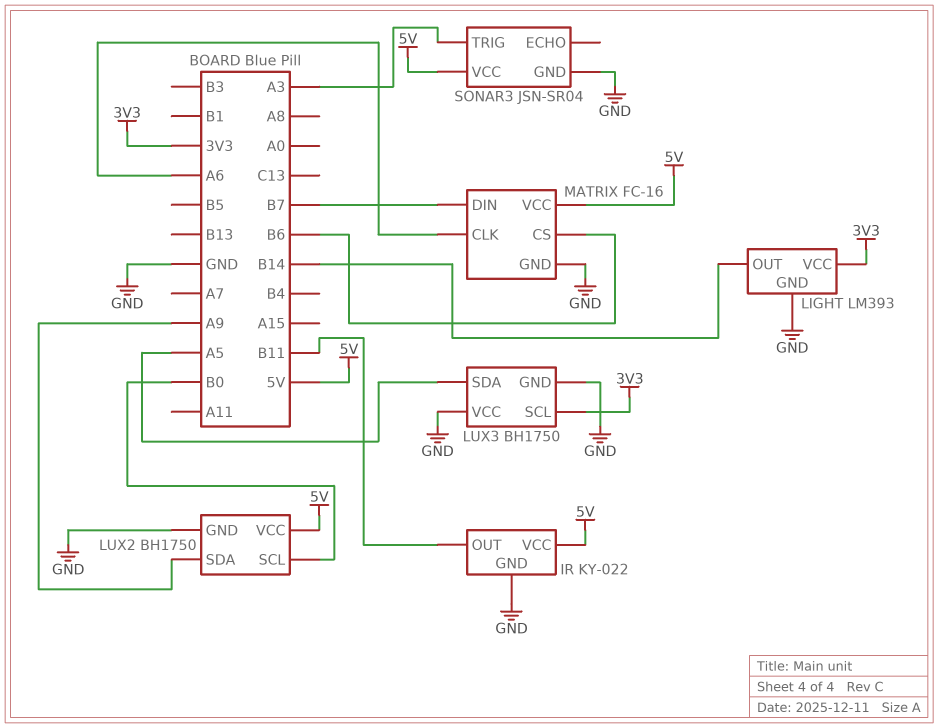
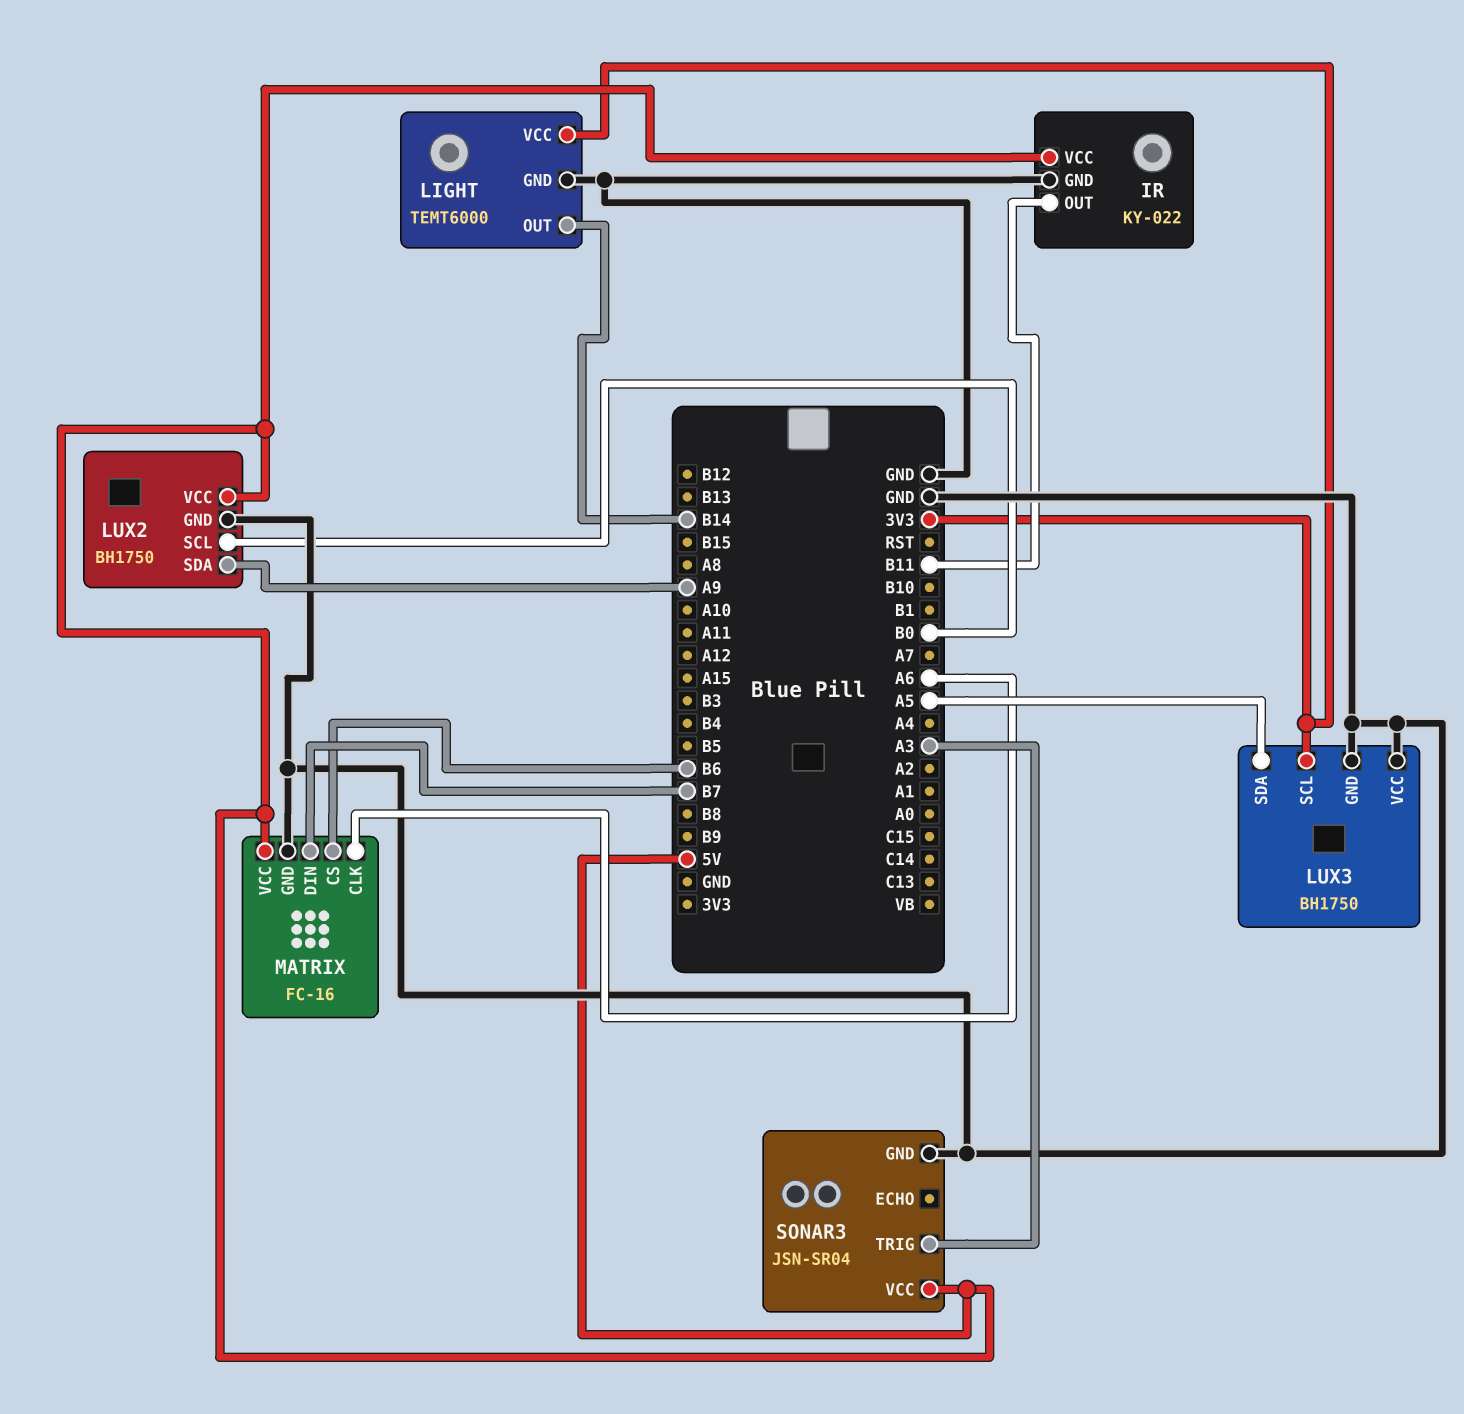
LIGHT: LM393 -> TEMT6000

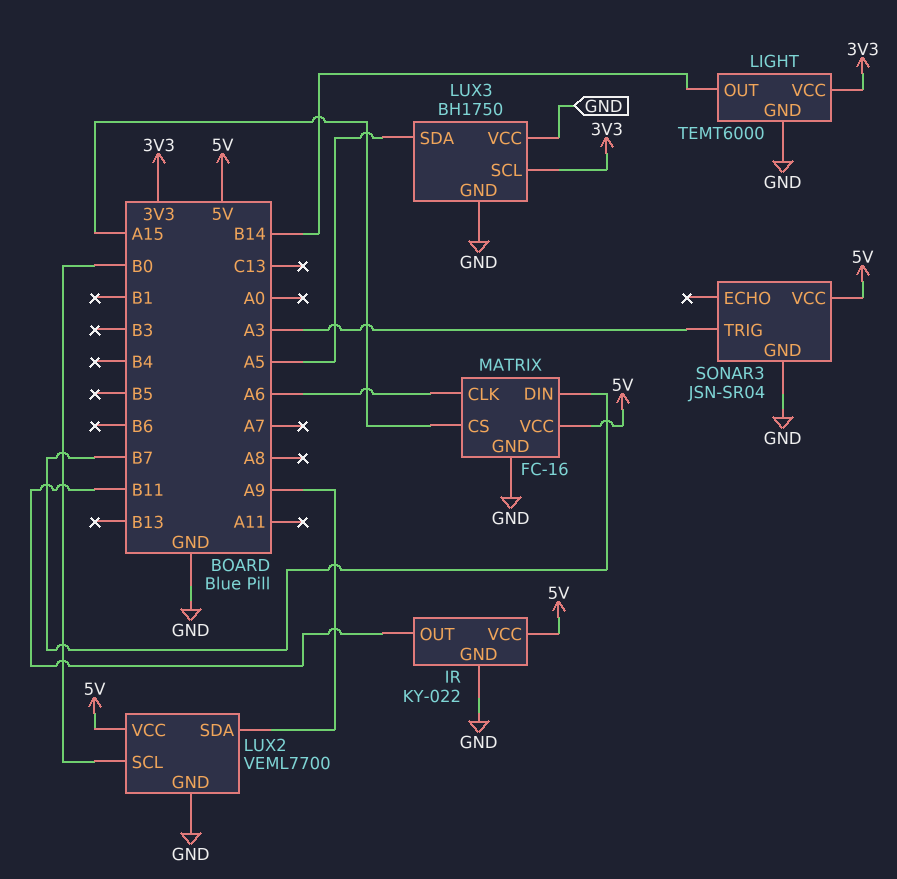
LUX2: BH1750 -> VEML7700
MATRIX pin CS: B6 -> A15

